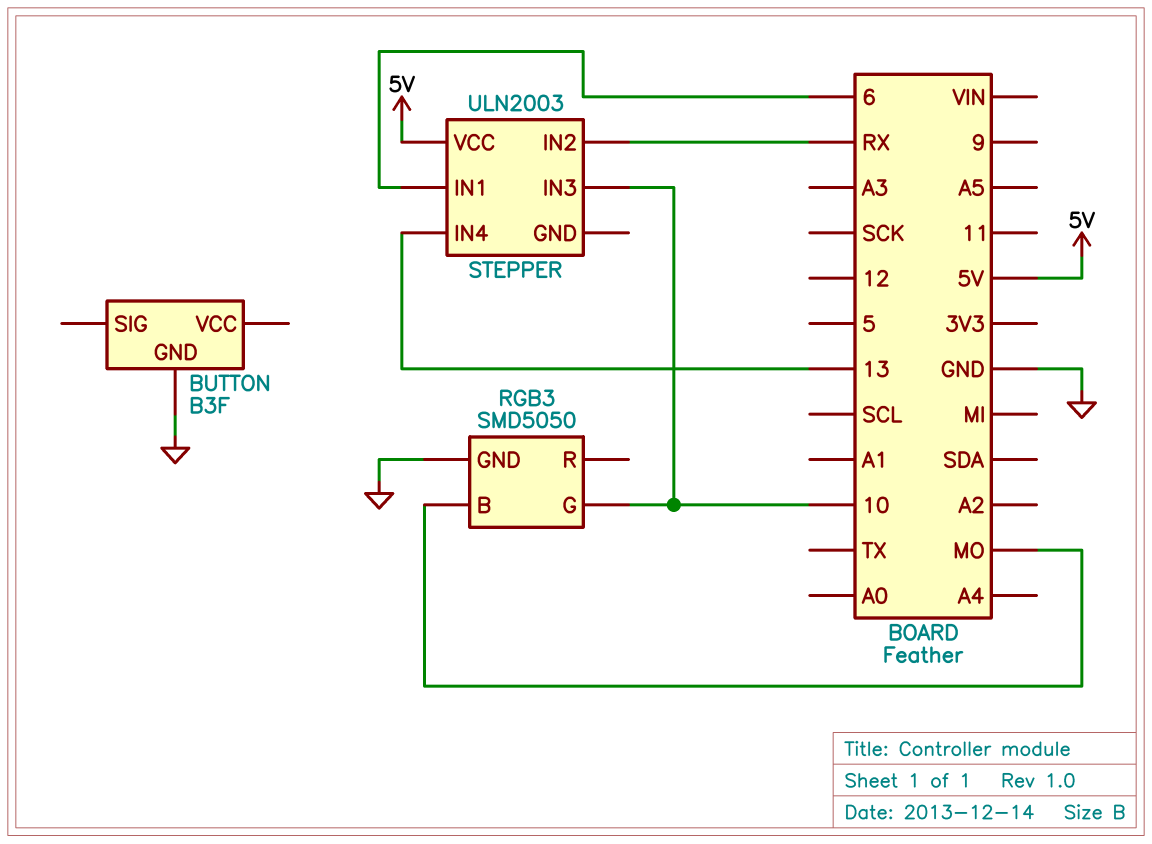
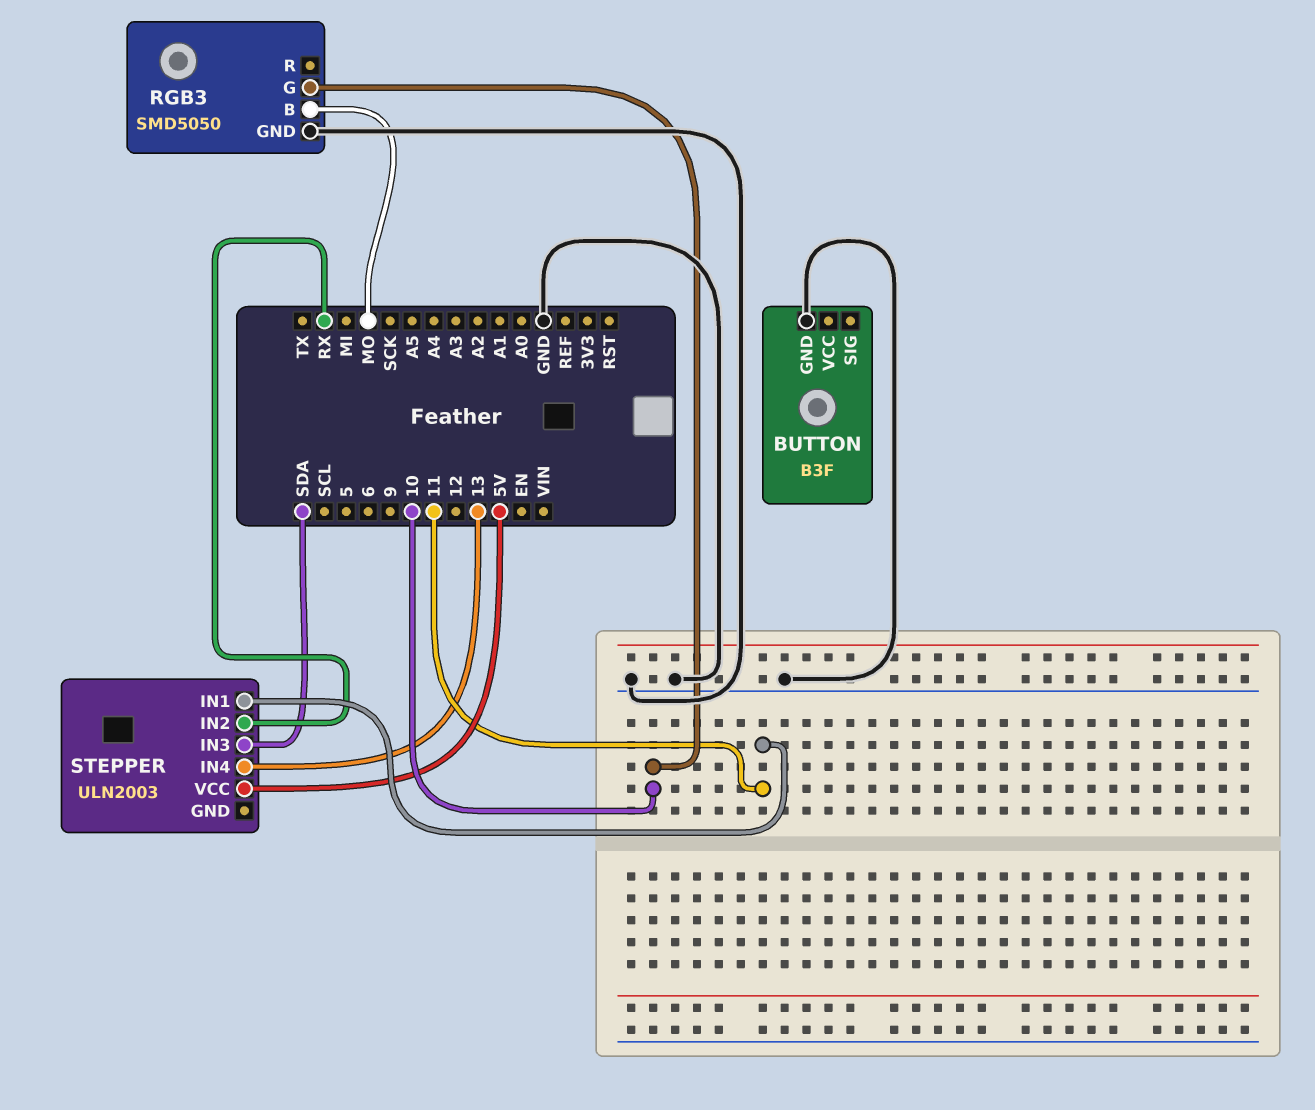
STEPPER pin IN1: 6 -> 11
STEPPER pin IN3: 10 -> SDA

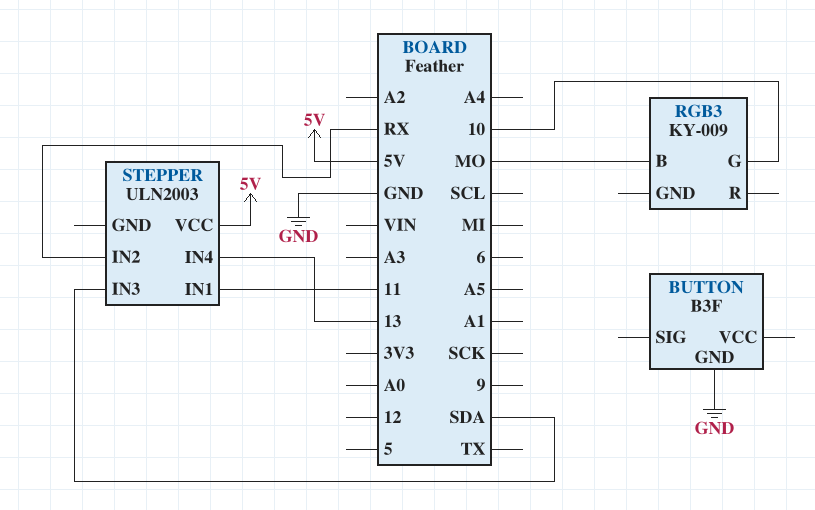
RGB3: SMD5050 -> KY-009
RGB3 pin GND: GND -> none

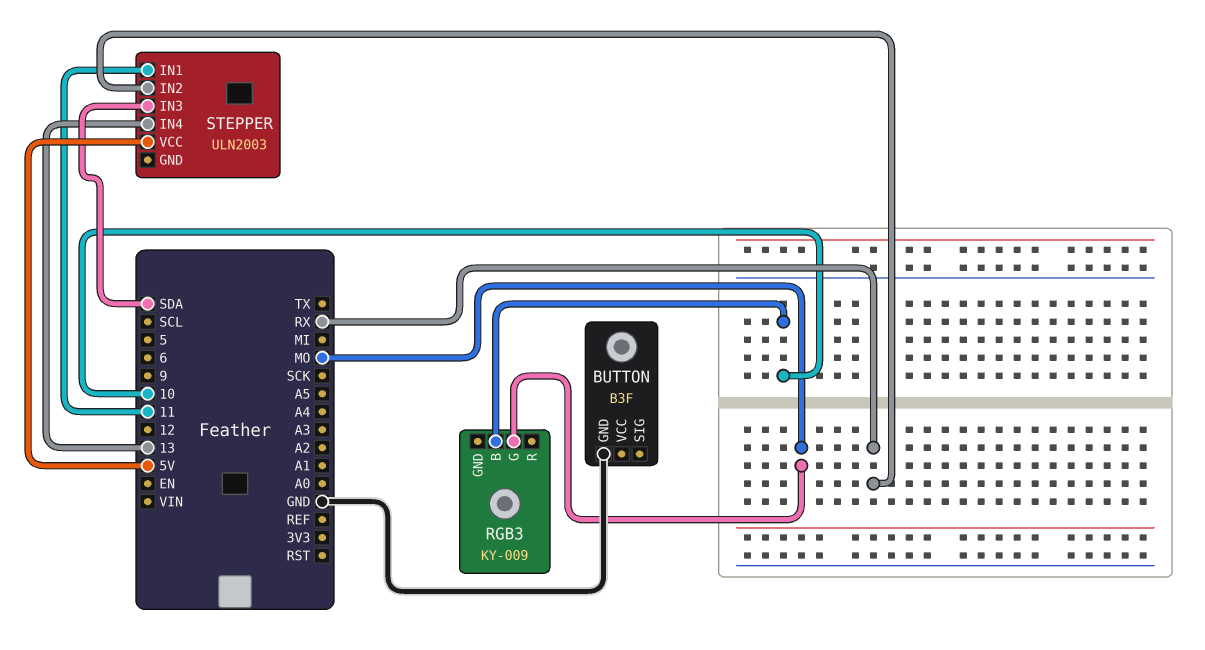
RGB3 pin B: MO -> 10
RGB3 pin G: 10 -> MO

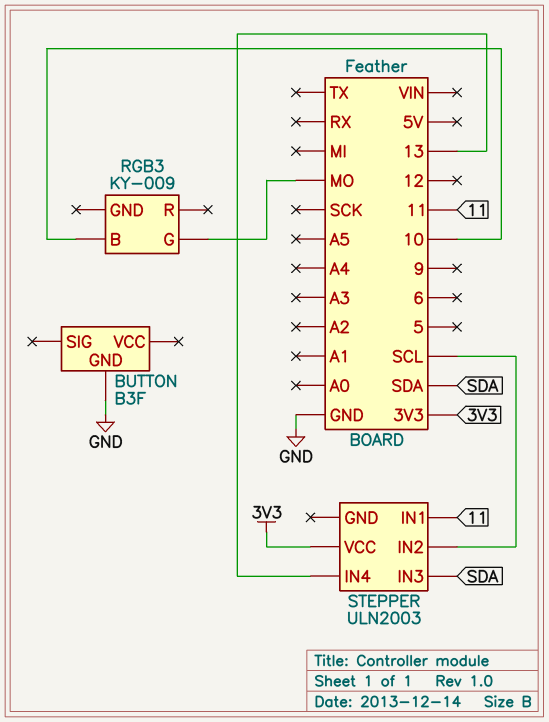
STEPPER pin IN2: RX -> SCL
STEPPER pin VCC: 5V -> 3V3

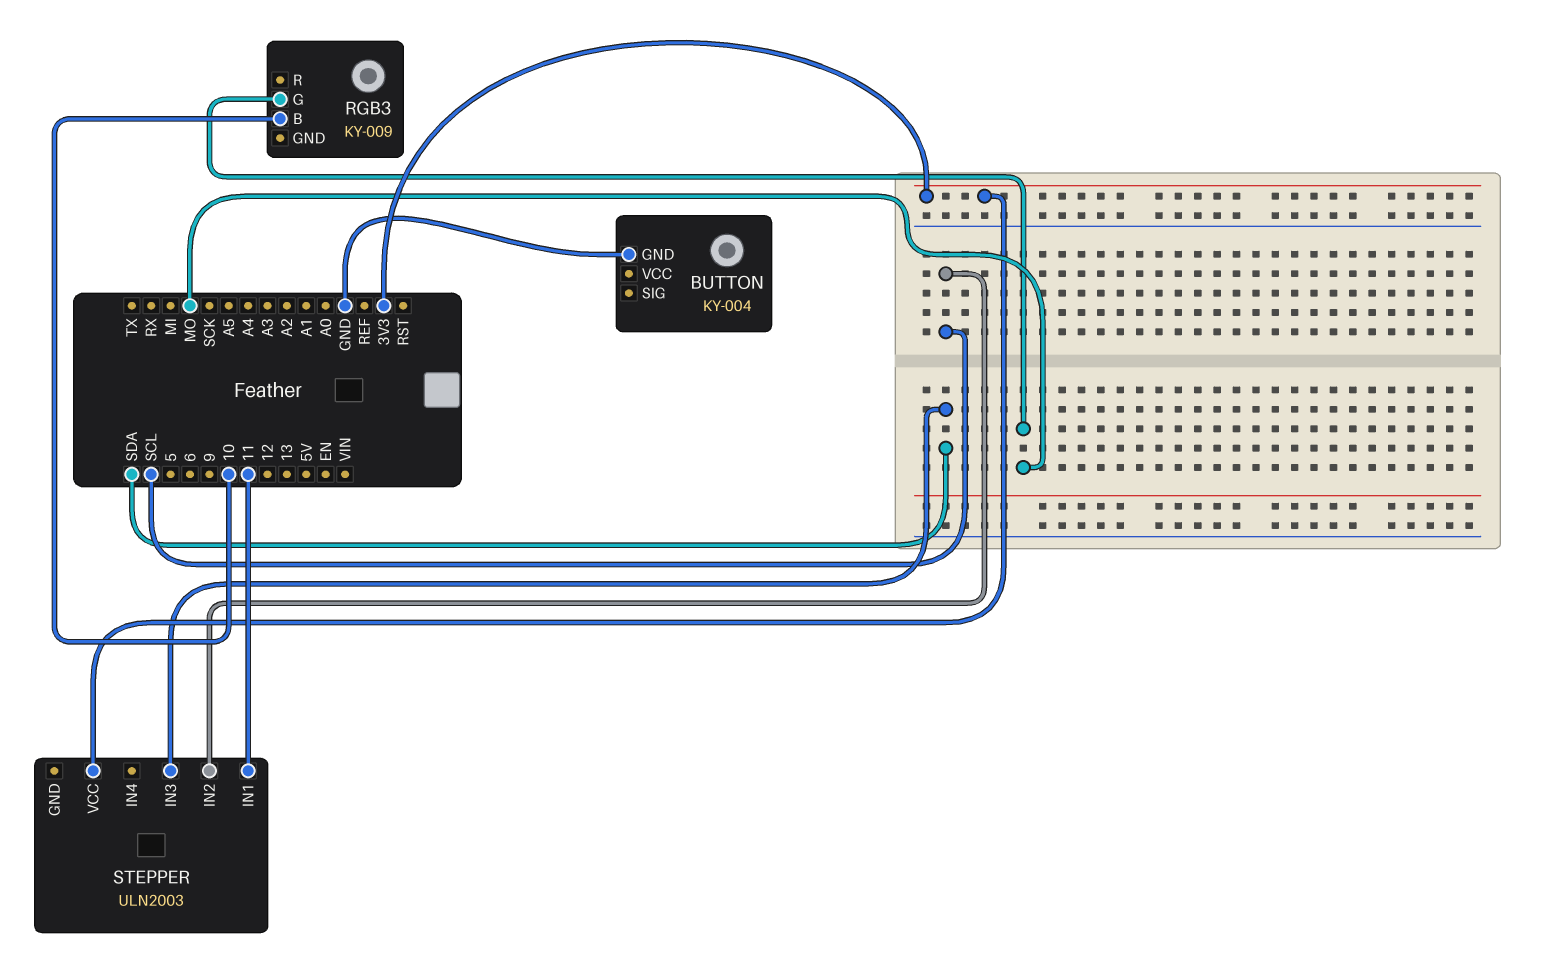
BUTTON: B3F -> KY-004
STEPPER pin IN4: 13 -> none

